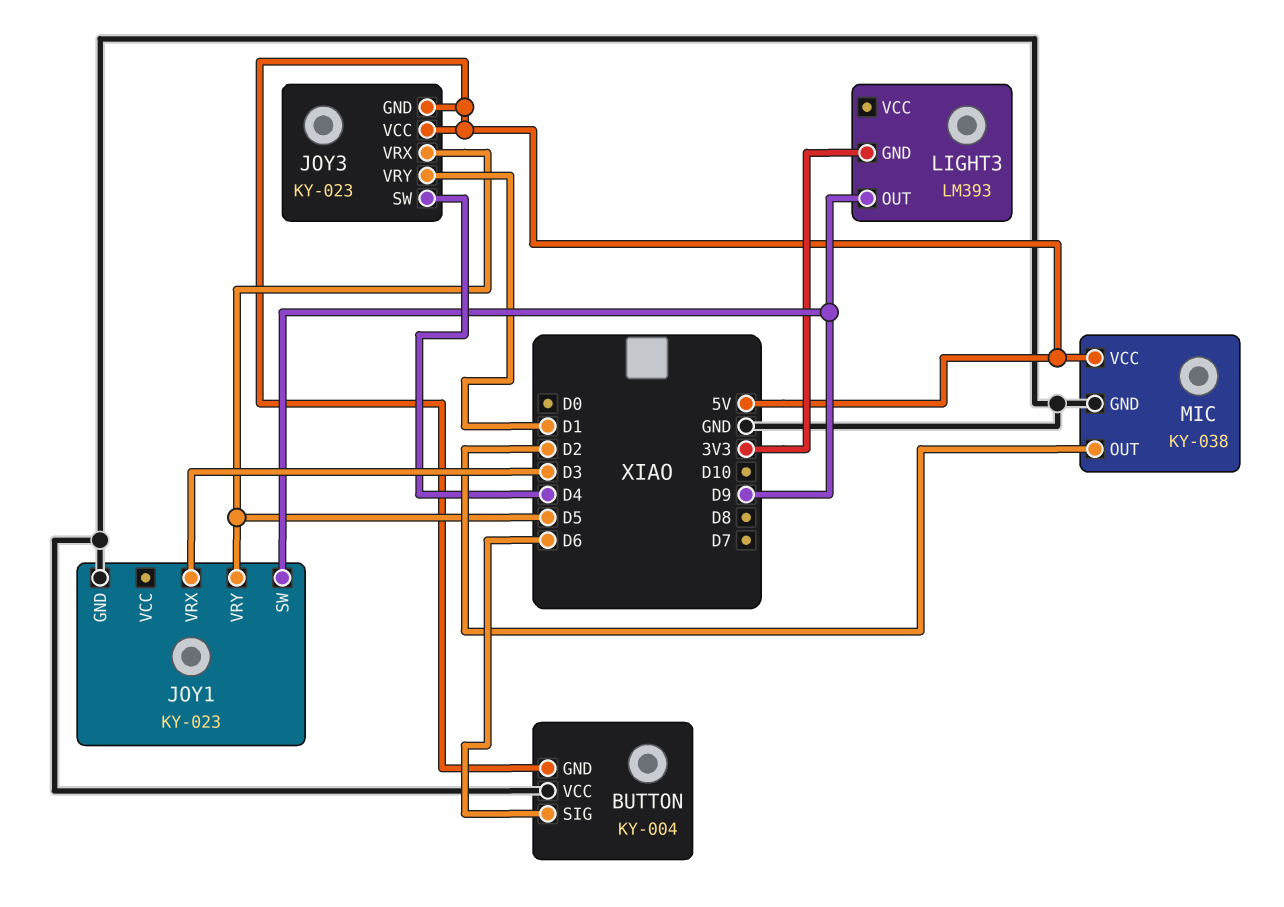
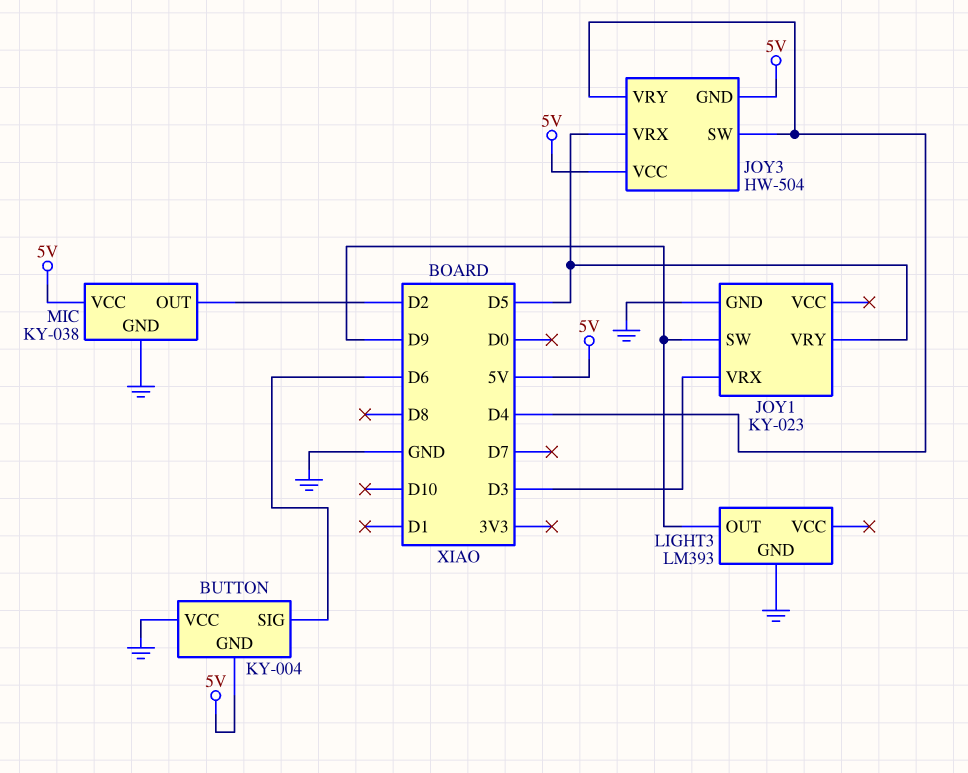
JOY3: KY-023 -> HW-504
JOY3 pin VRY: D1 -> D4
LIGHT3 pin GND: 3V3 -> GND

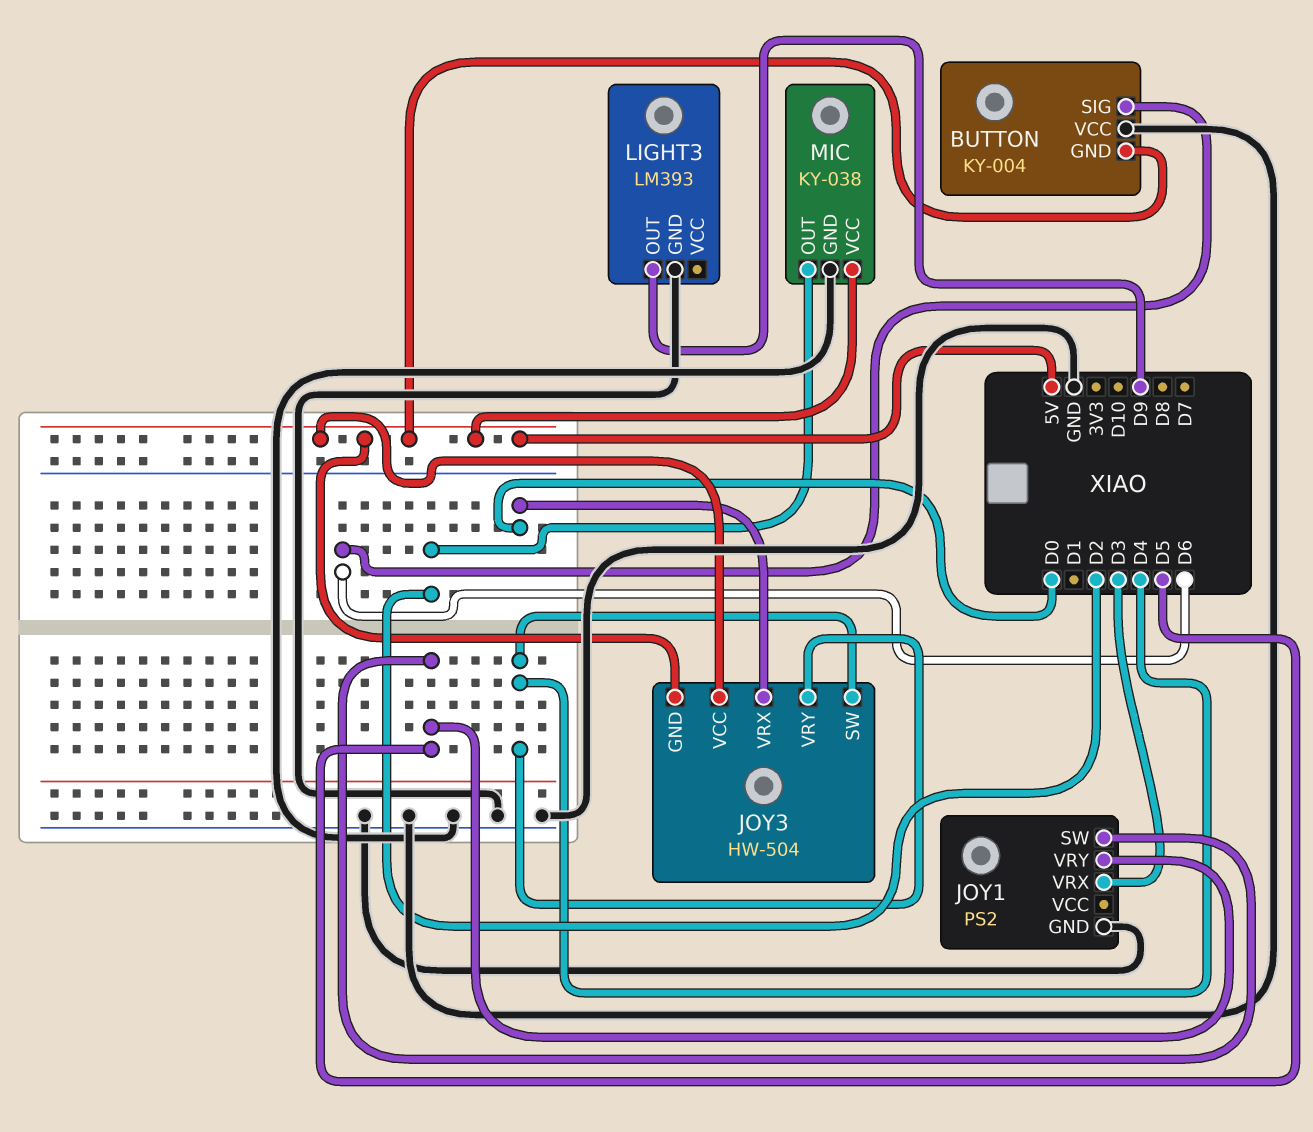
JOY1: KY-023 -> PS2
JOY1 pin SW: D9 -> D5
JOY3 pin VRX: D5 -> D0

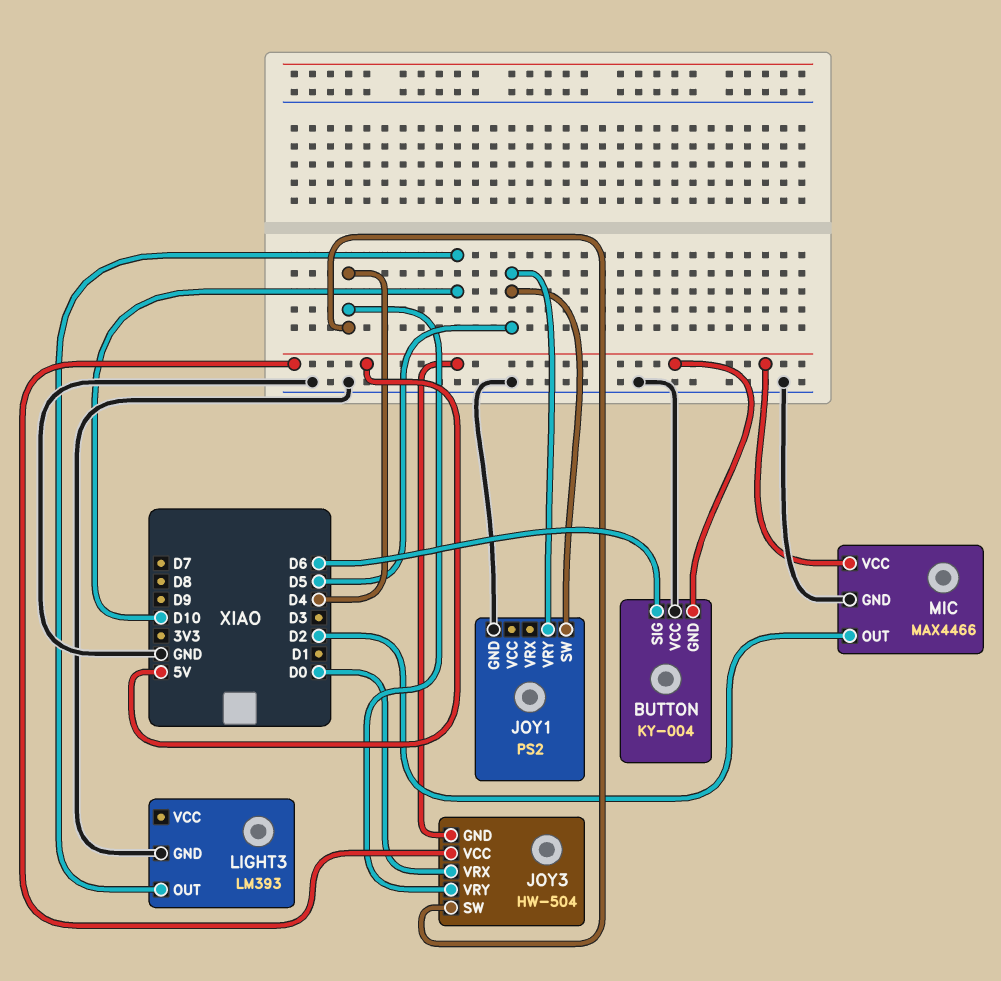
JOY1 pin VRX: D3 -> none
LIGHT3 pin OUT: D9 -> D10
MIC: KY-038 -> MAX4466

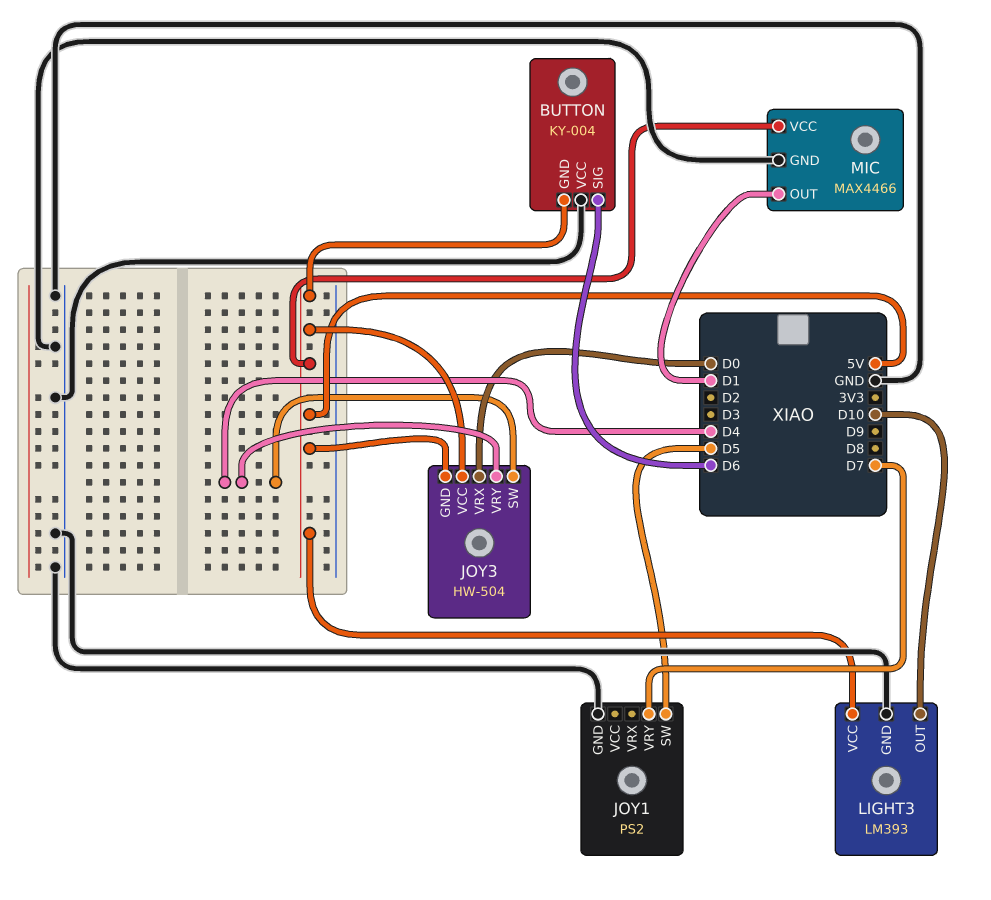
JOY1 pin VRY: D5 -> D7
LIGHT3 pin VCC: none -> 5V
MIC pin OUT: D2 -> D1

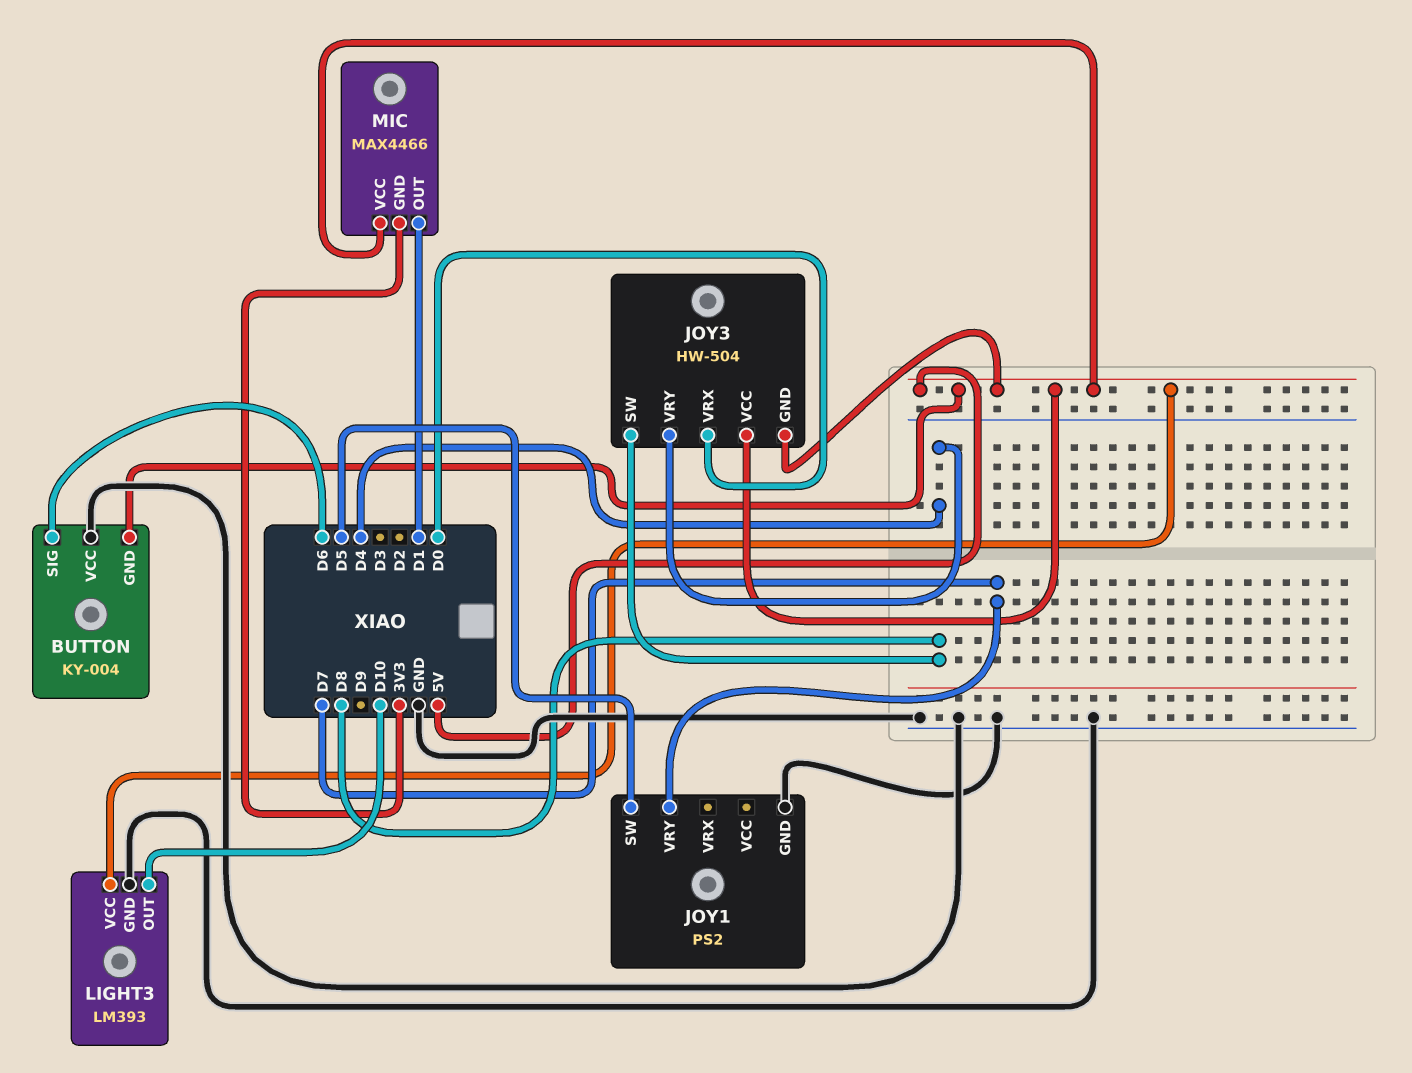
JOY3 pin SW: D4 -> D8
MIC pin GND: GND -> 3V3

